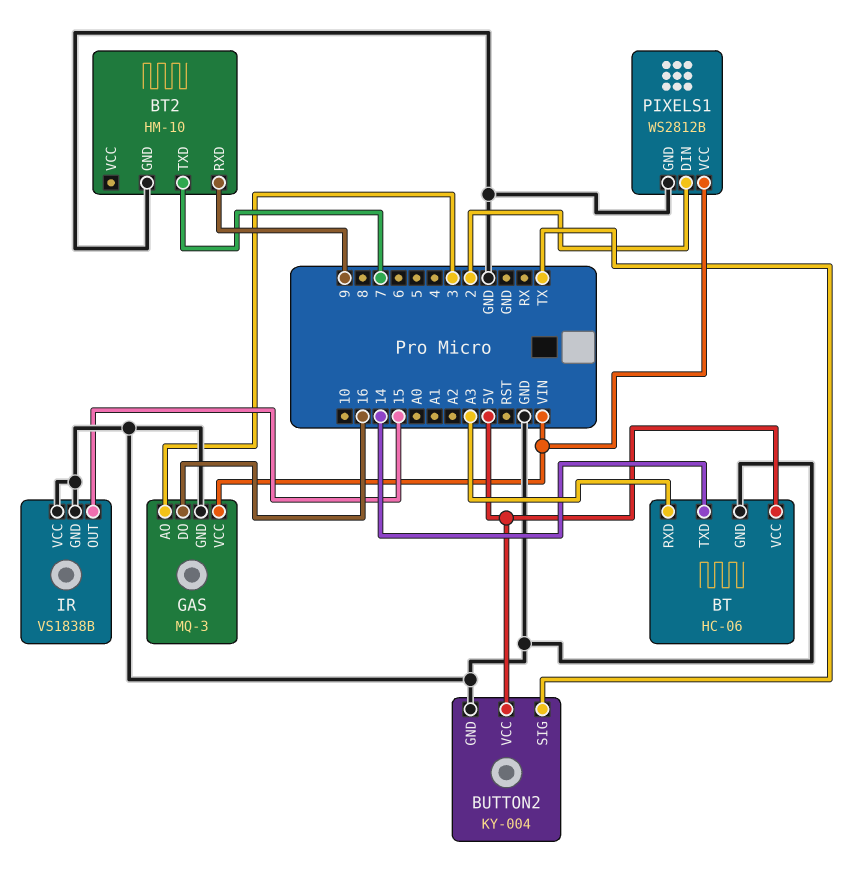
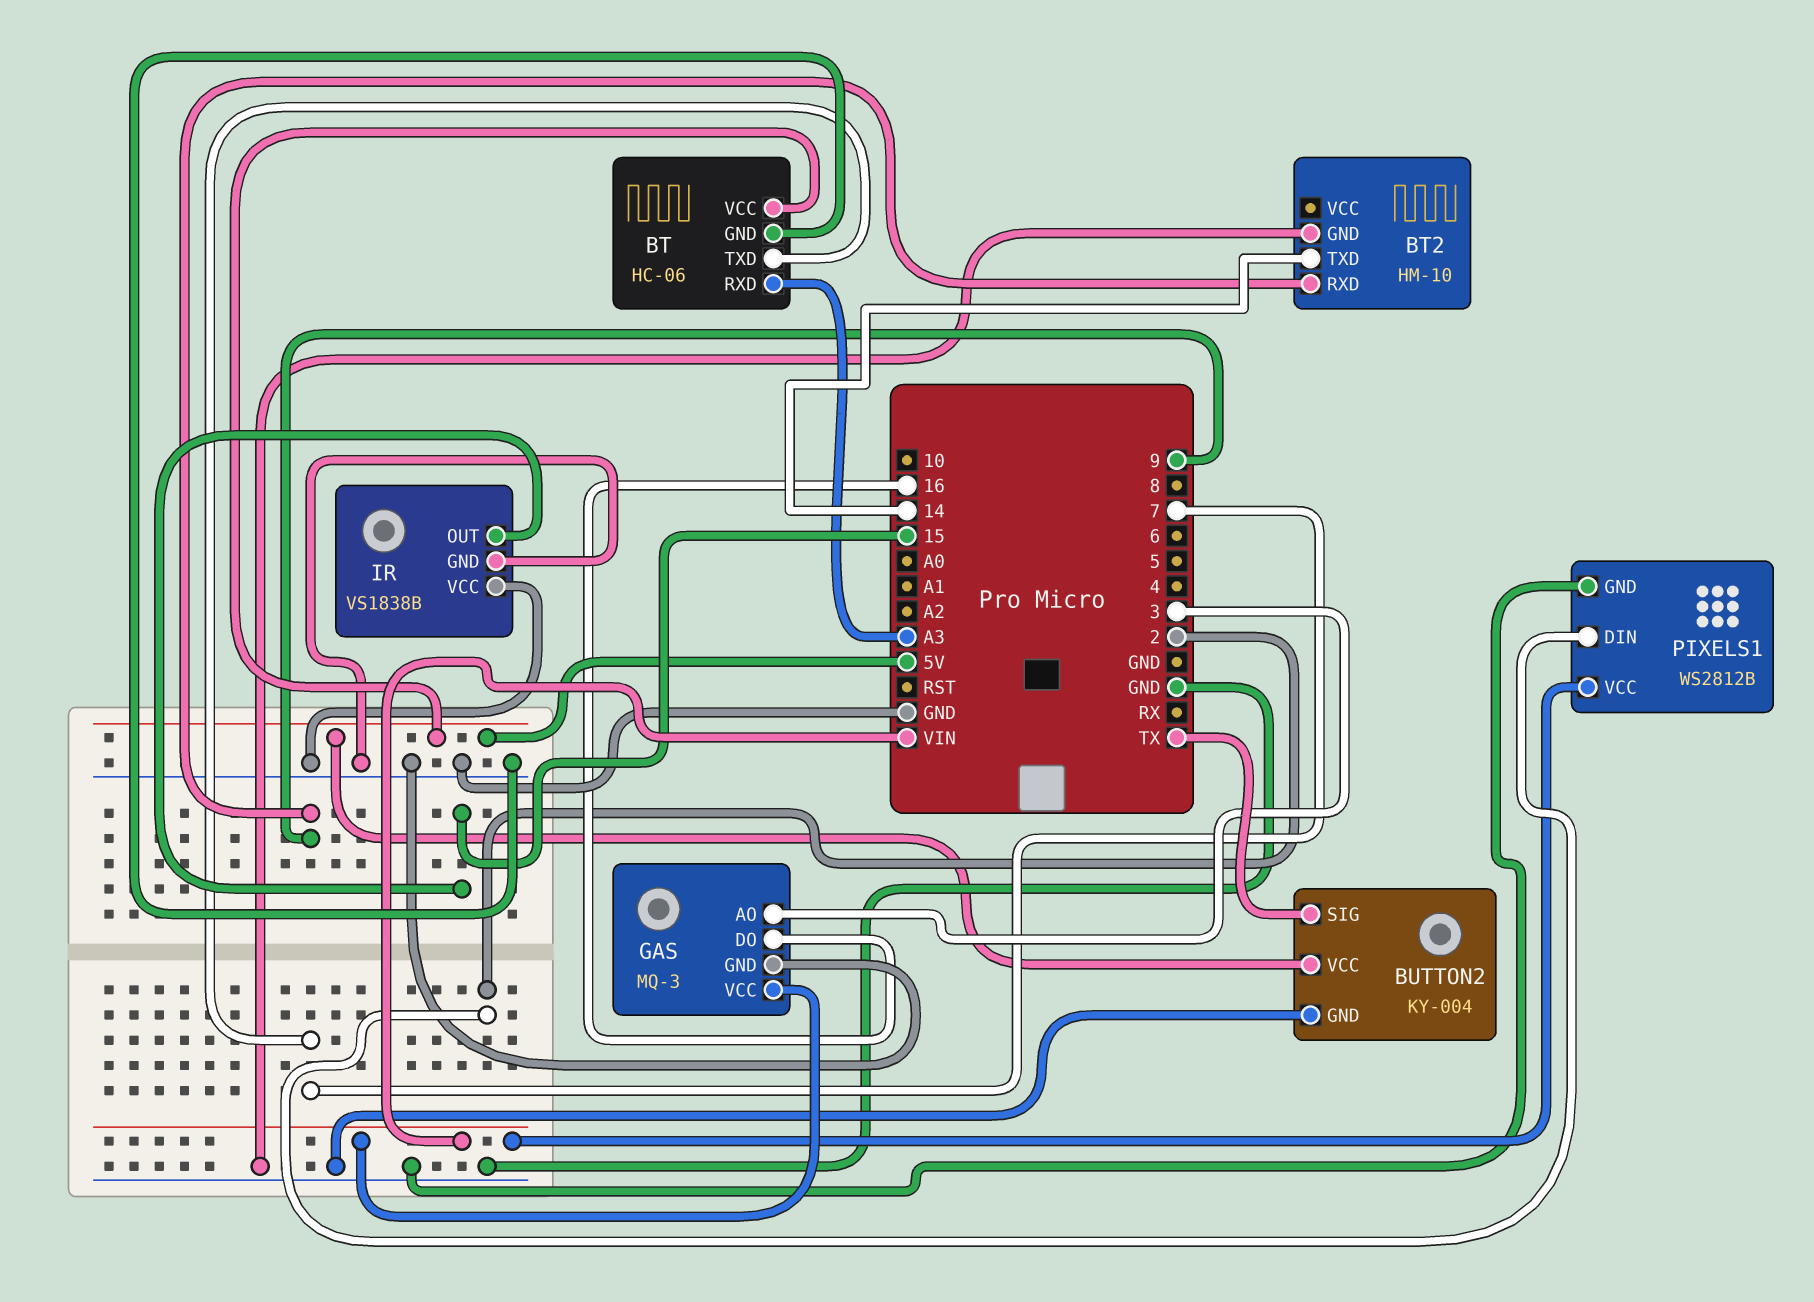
BT pin TXD: 14 -> 7
BT2 pin TXD: 7 -> 14

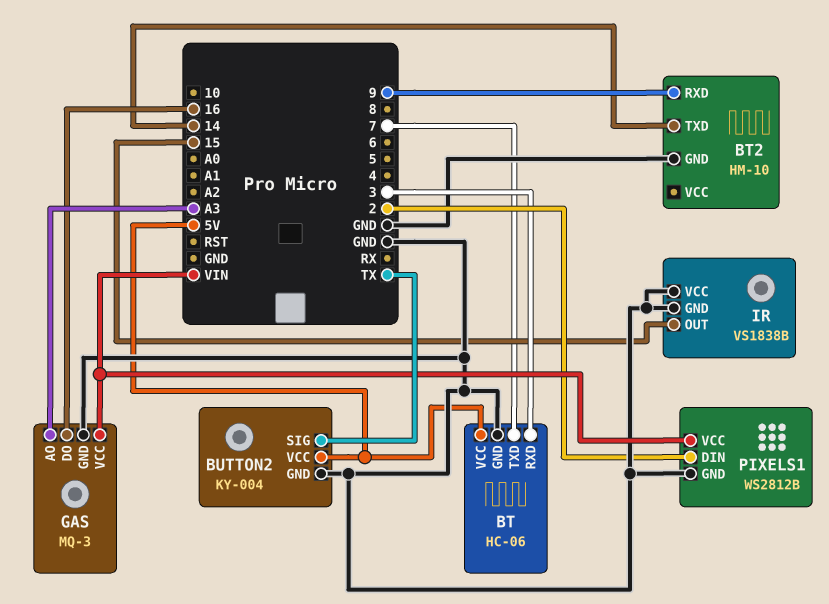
BT pin RXD: A3 -> 3
GAS pin AO: 3 -> A3

